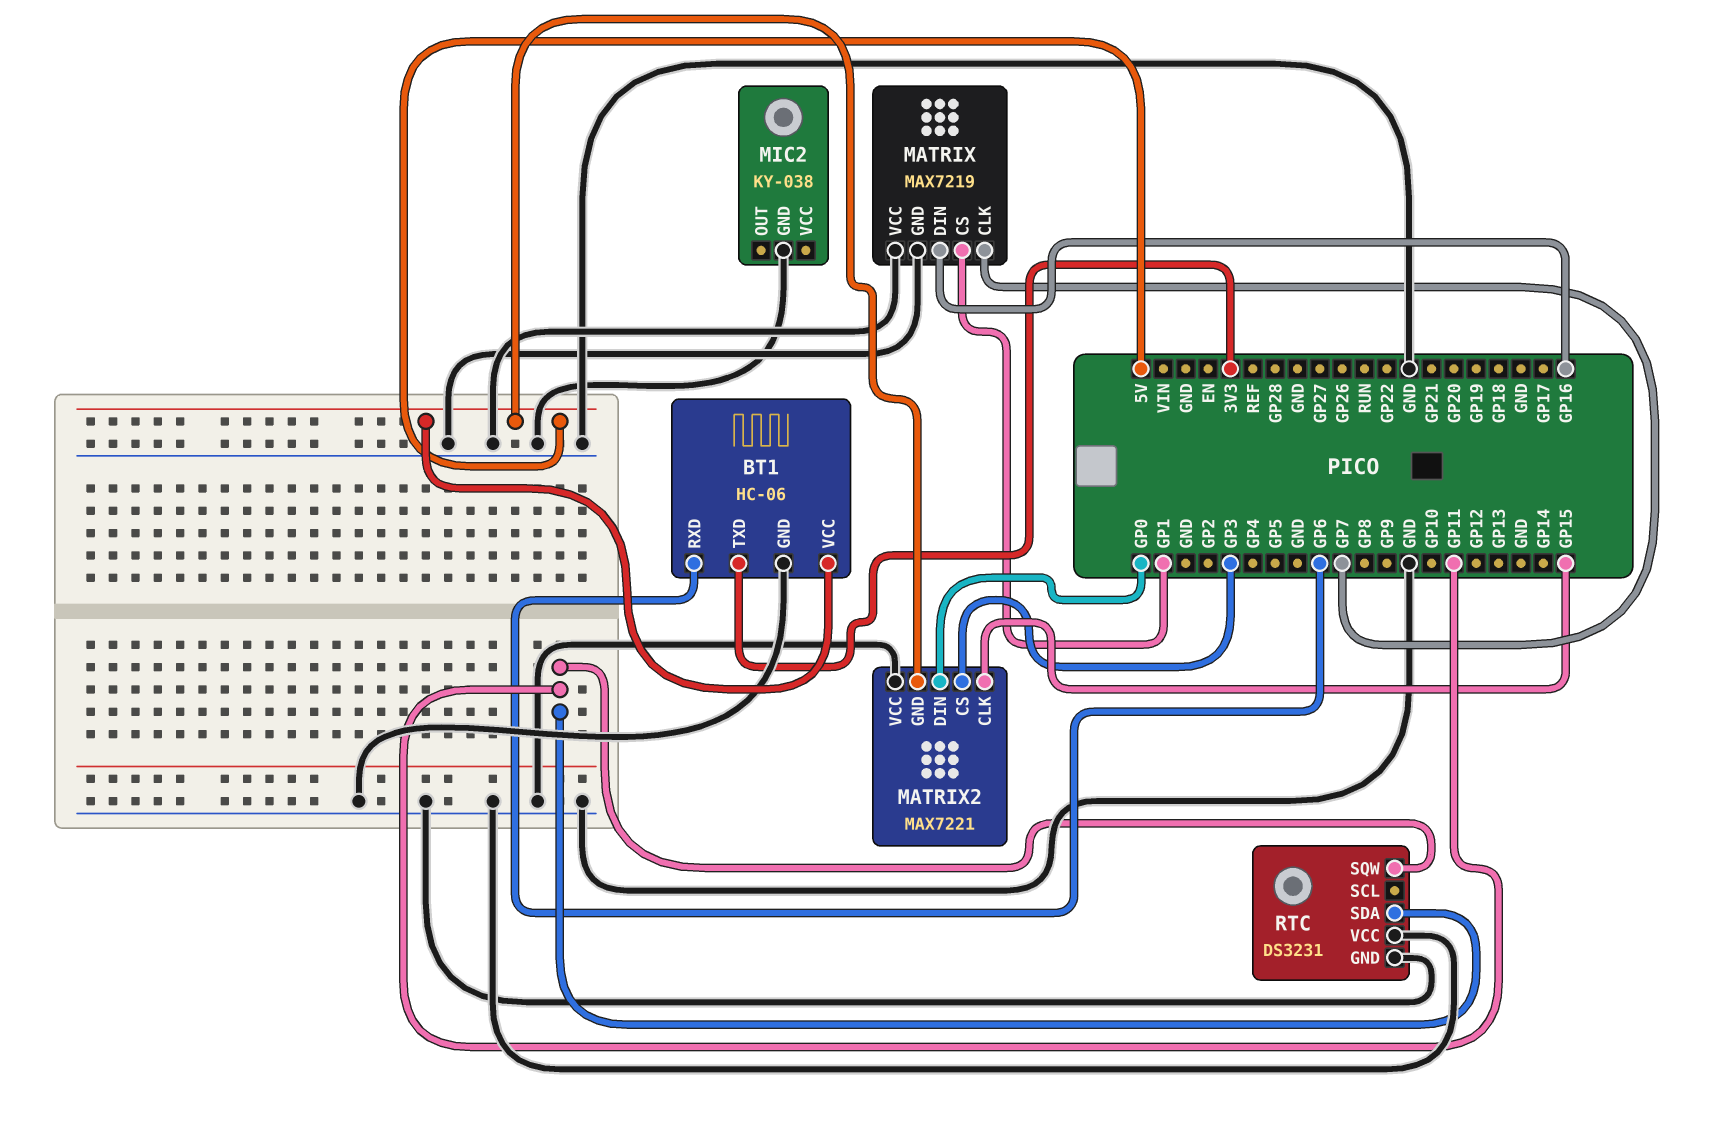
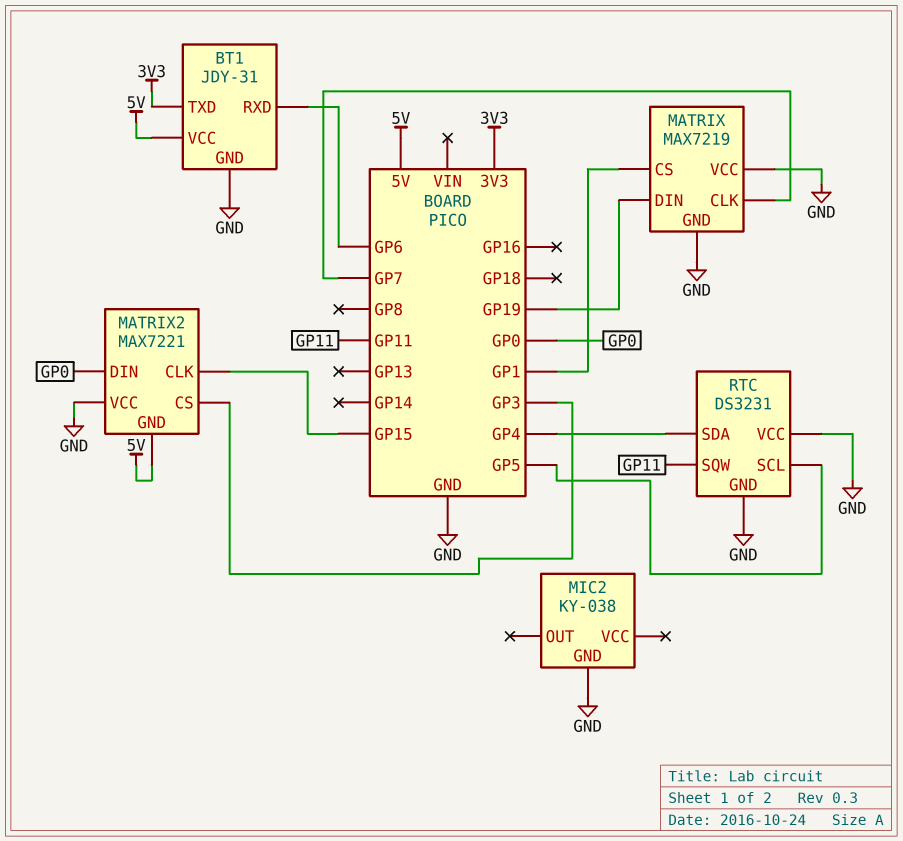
BT1: HC-06 -> JDY-31
MATRIX pin DIN: GP16 -> GP19
RTC pin SCL: none -> GP5
RTC pin SDA: GP11 -> GP4

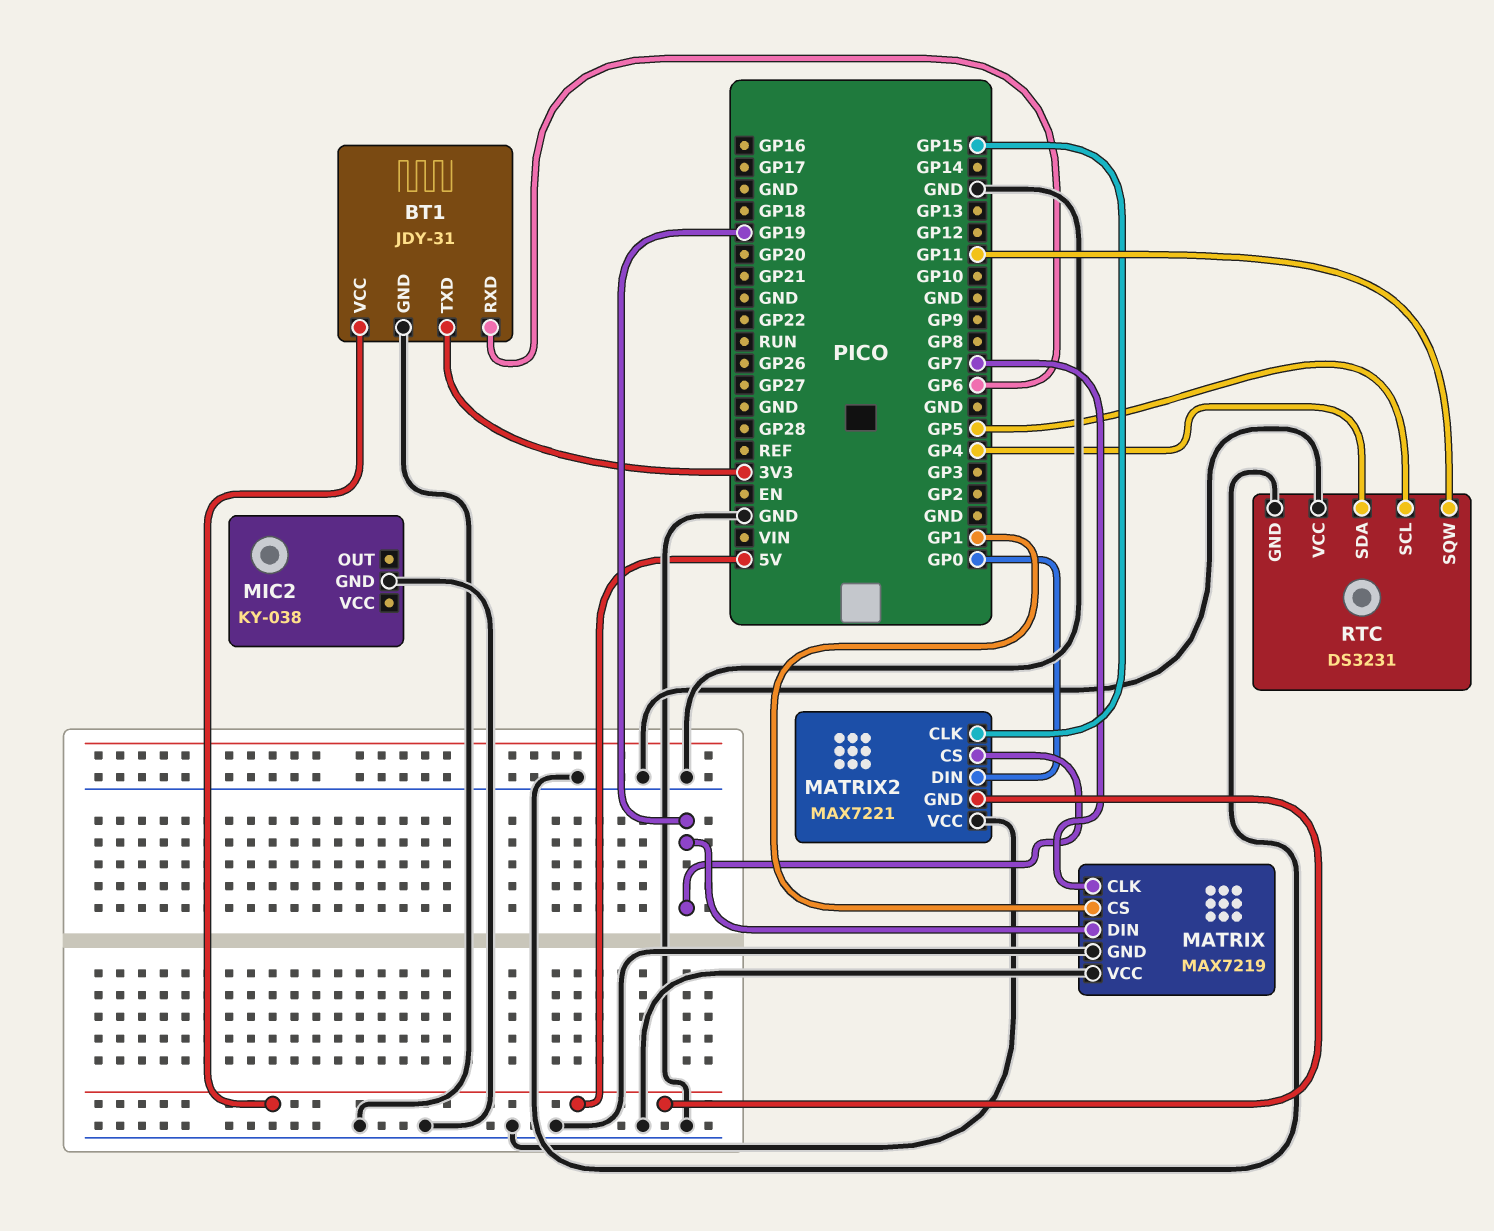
MATRIX2 pin CS: GP3 -> GP19

